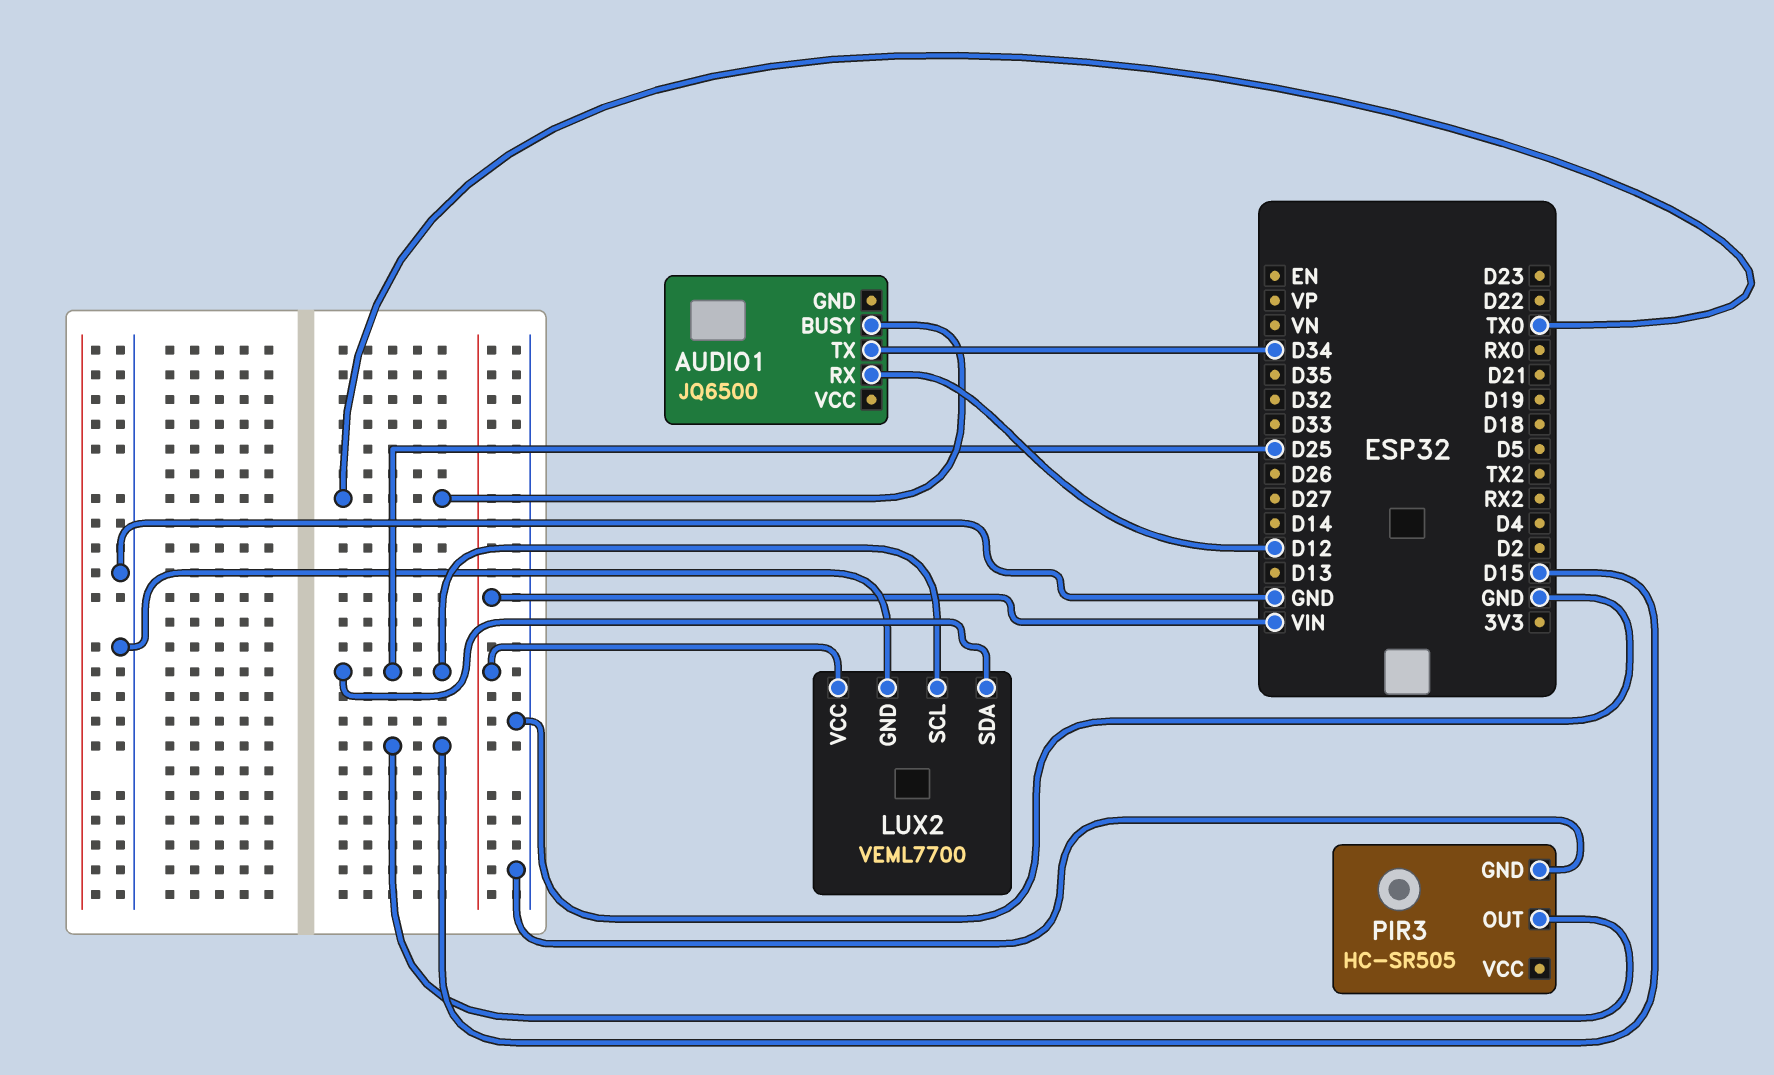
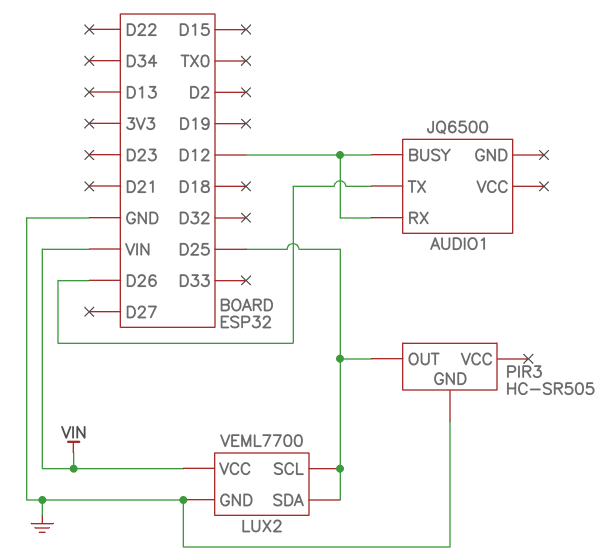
AUDIO1 pin BUSY: TX0 -> D12
AUDIO1 pin TX: D34 -> D26
PIR3 pin OUT: D15 -> D25

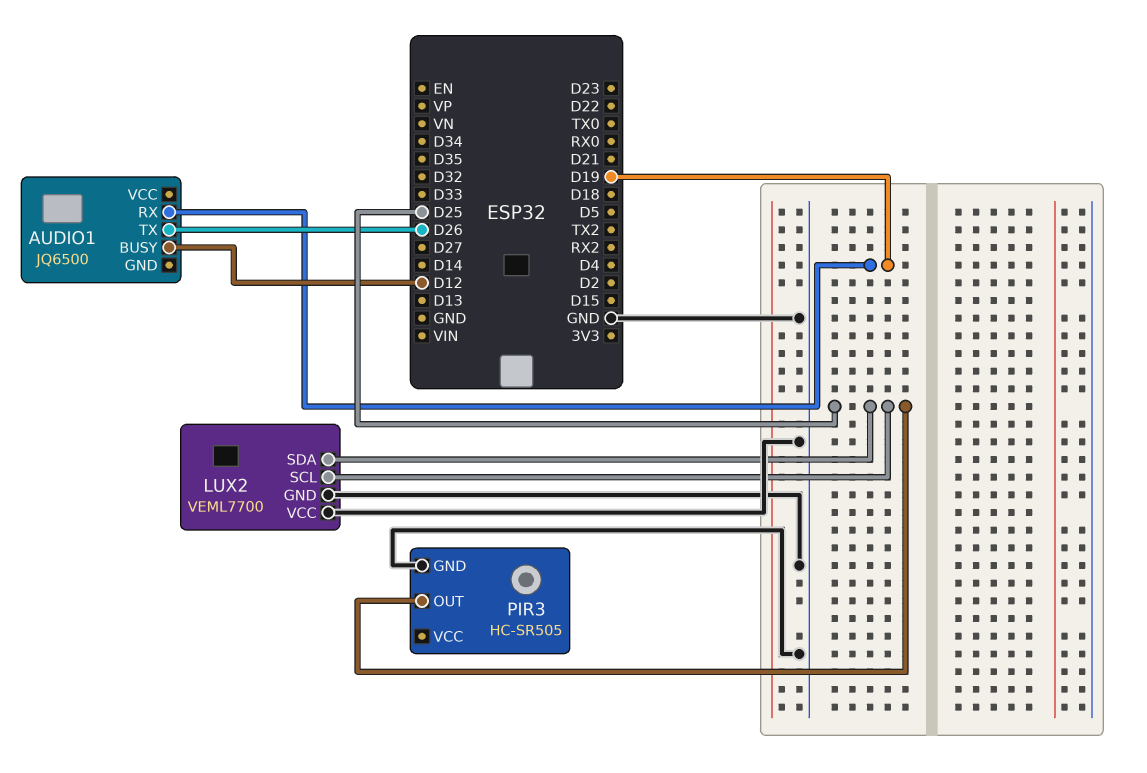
AUDIO1 pin RX: D12 -> D19
LUX2 pin VCC: VIN -> GND

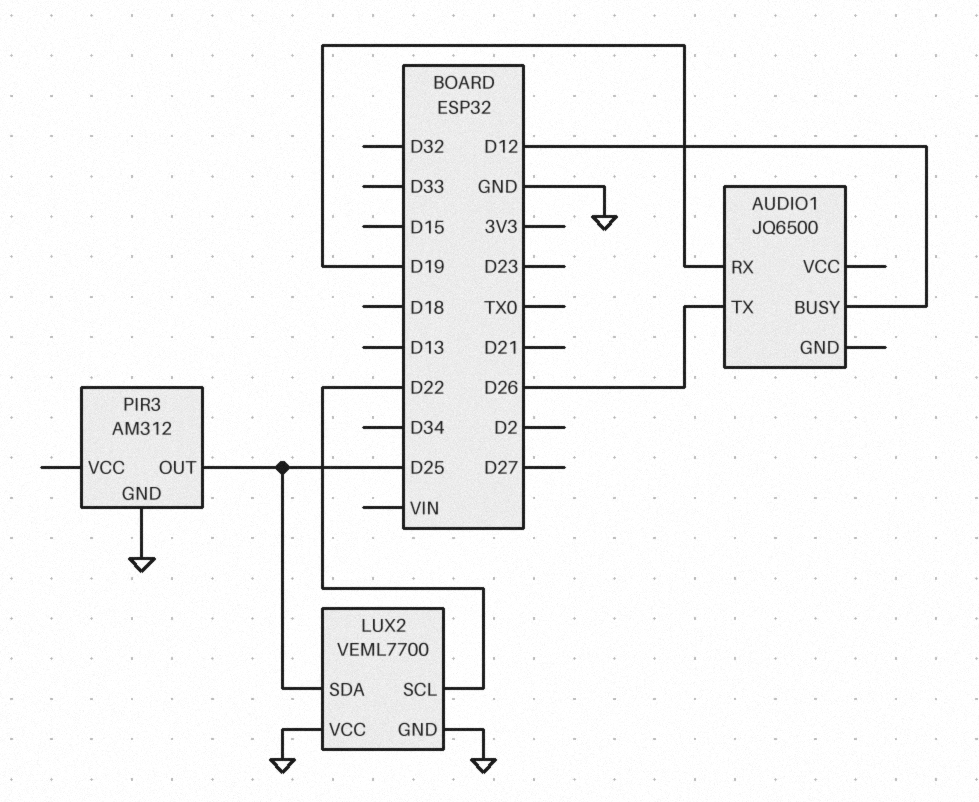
LUX2 pin SCL: D25 -> D22
PIR3: HC-SR505 -> AM312

